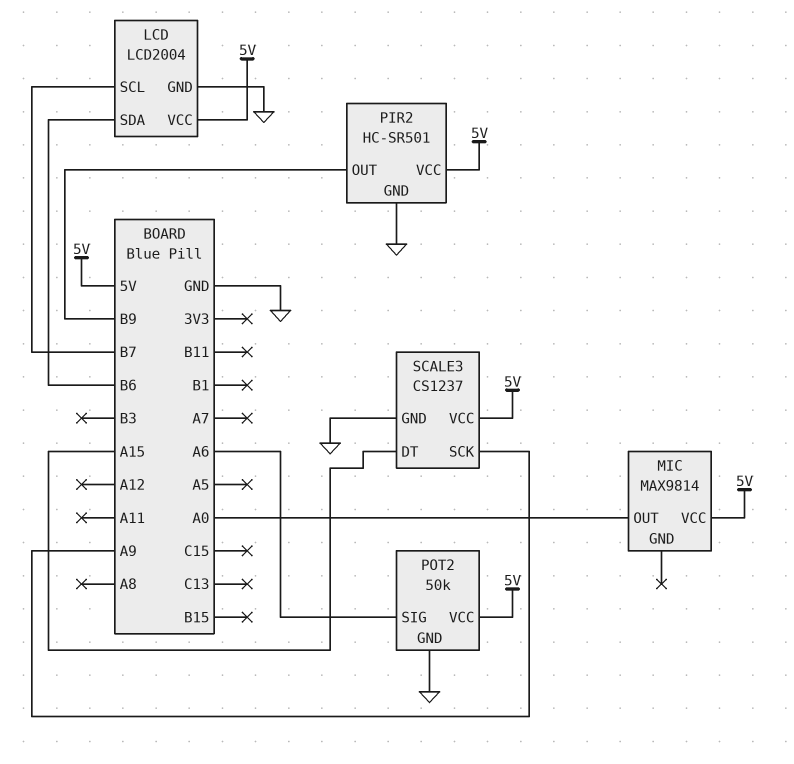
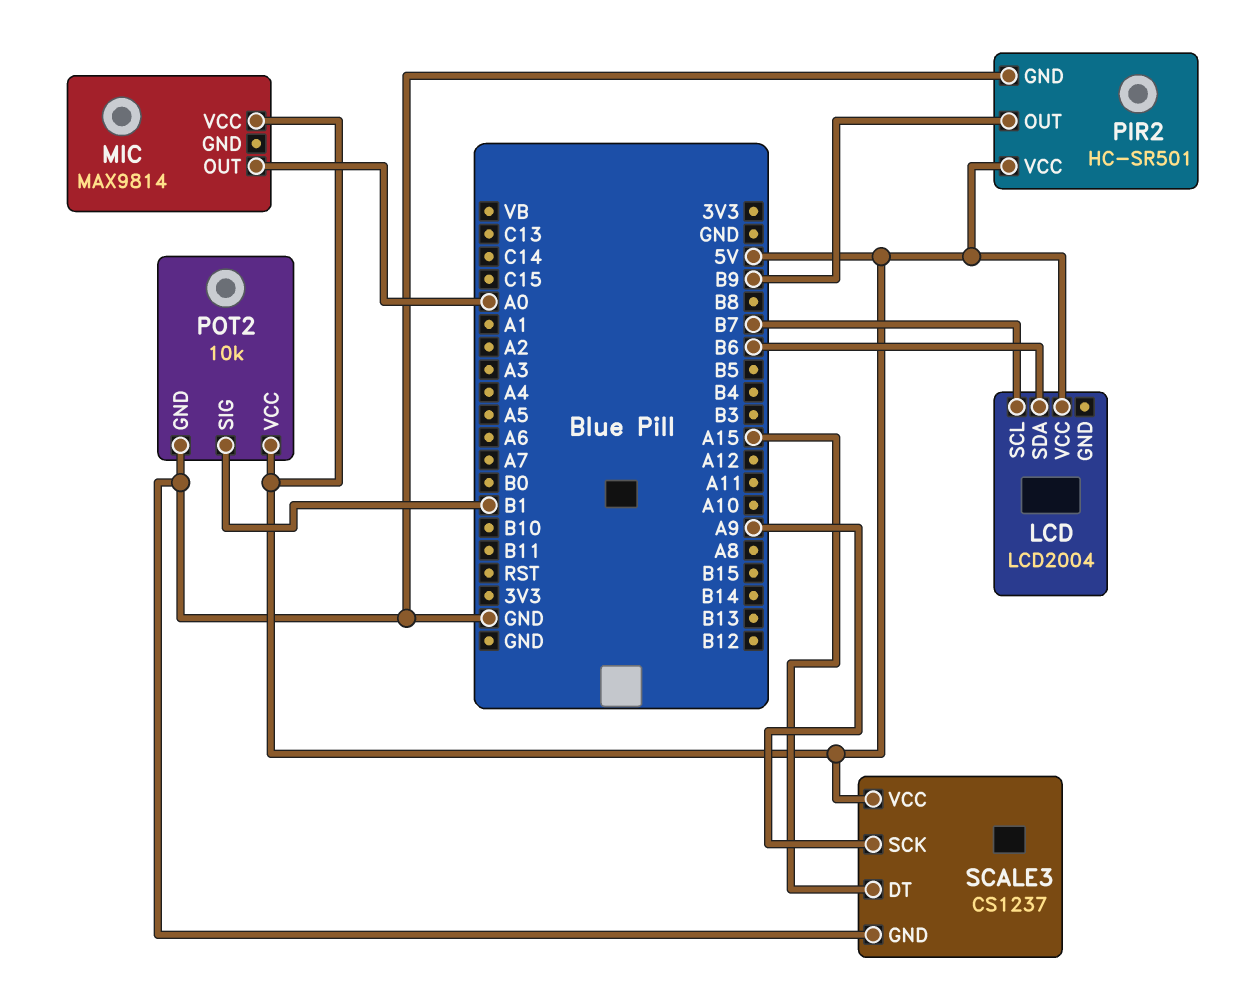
LCD pin GND: GND -> none
POT2: 50k -> 10k
POT2 pin SIG: A6 -> B1

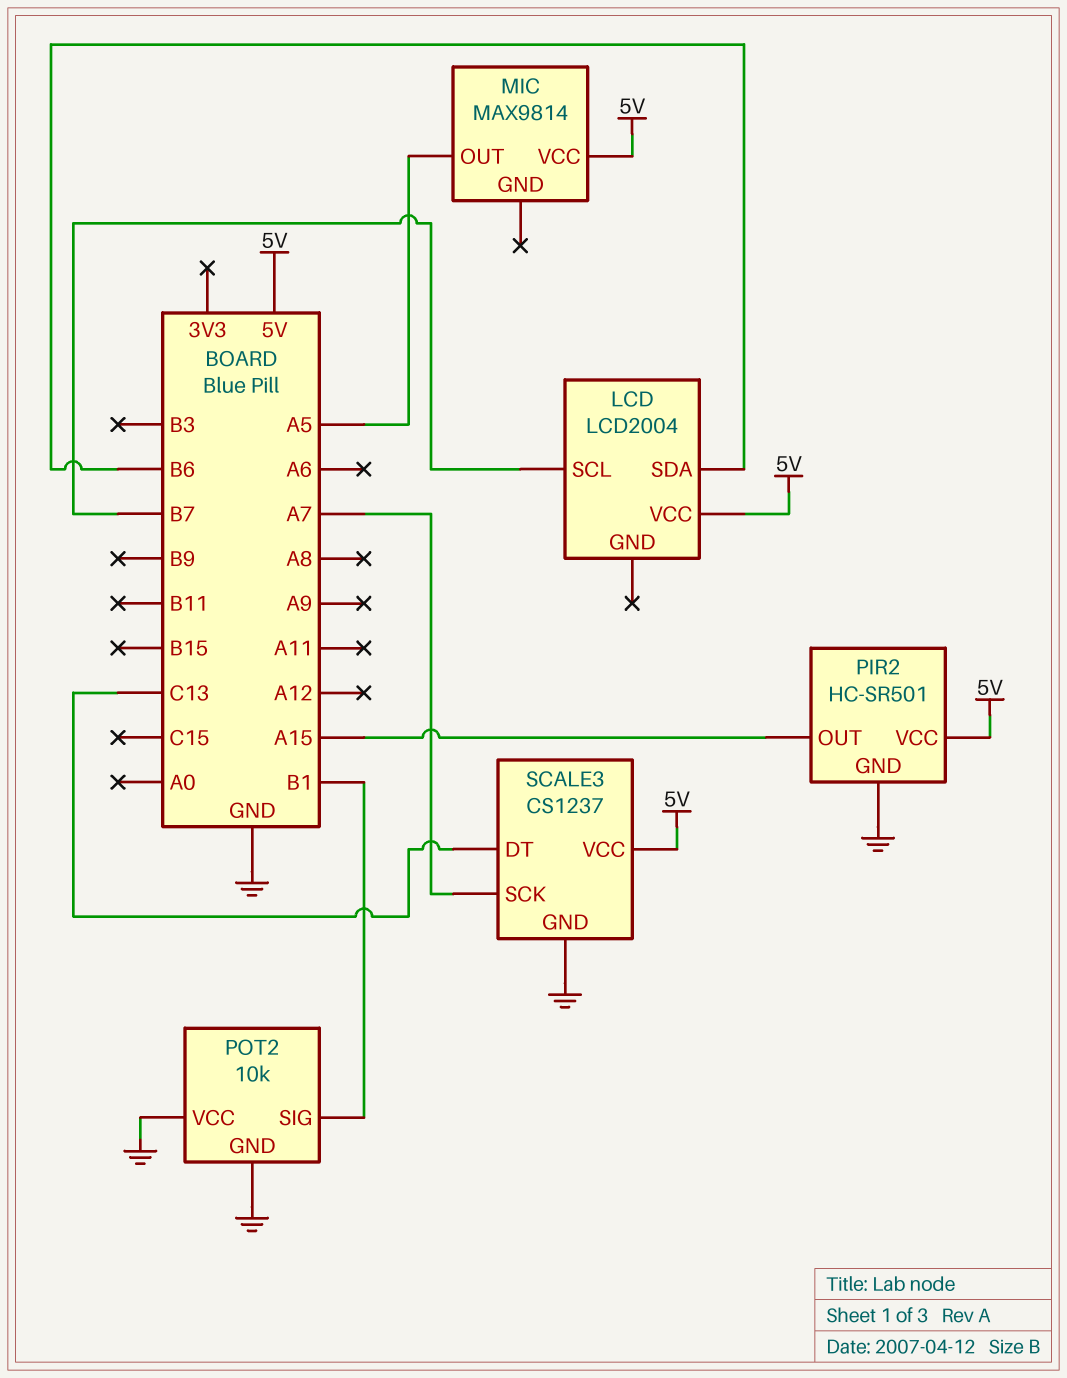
MIC pin OUT: A0 -> A5
PIR2 pin OUT: B9 -> A15
POT2 pin VCC: 5V -> GND
SCALE3 pin DT: A15 -> C13
SCALE3 pin SCK: A9 -> A7

